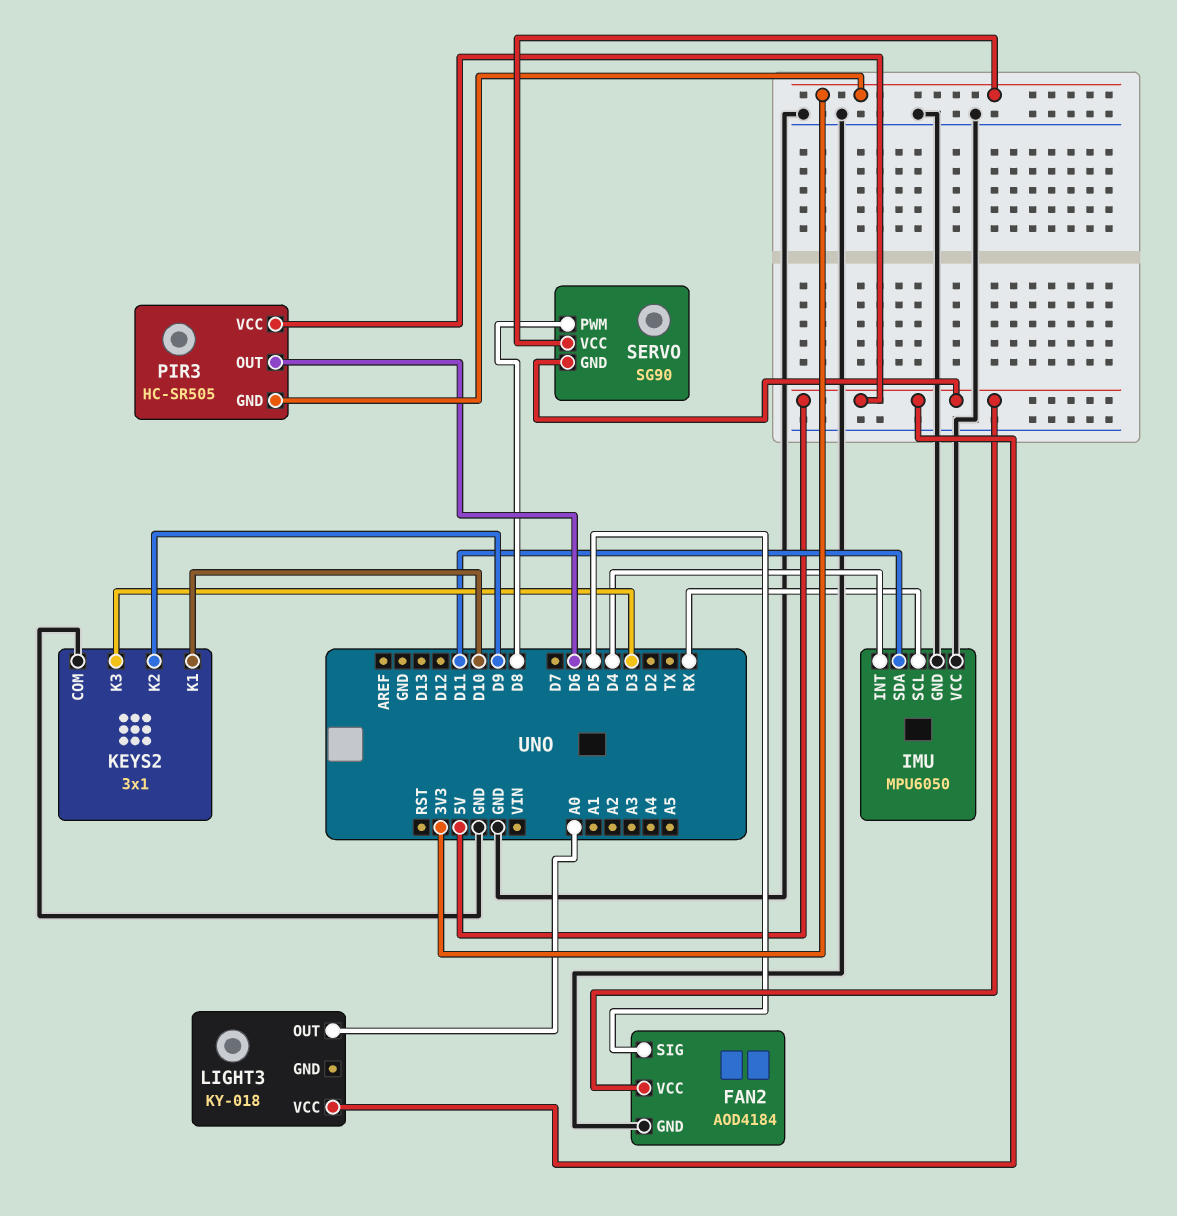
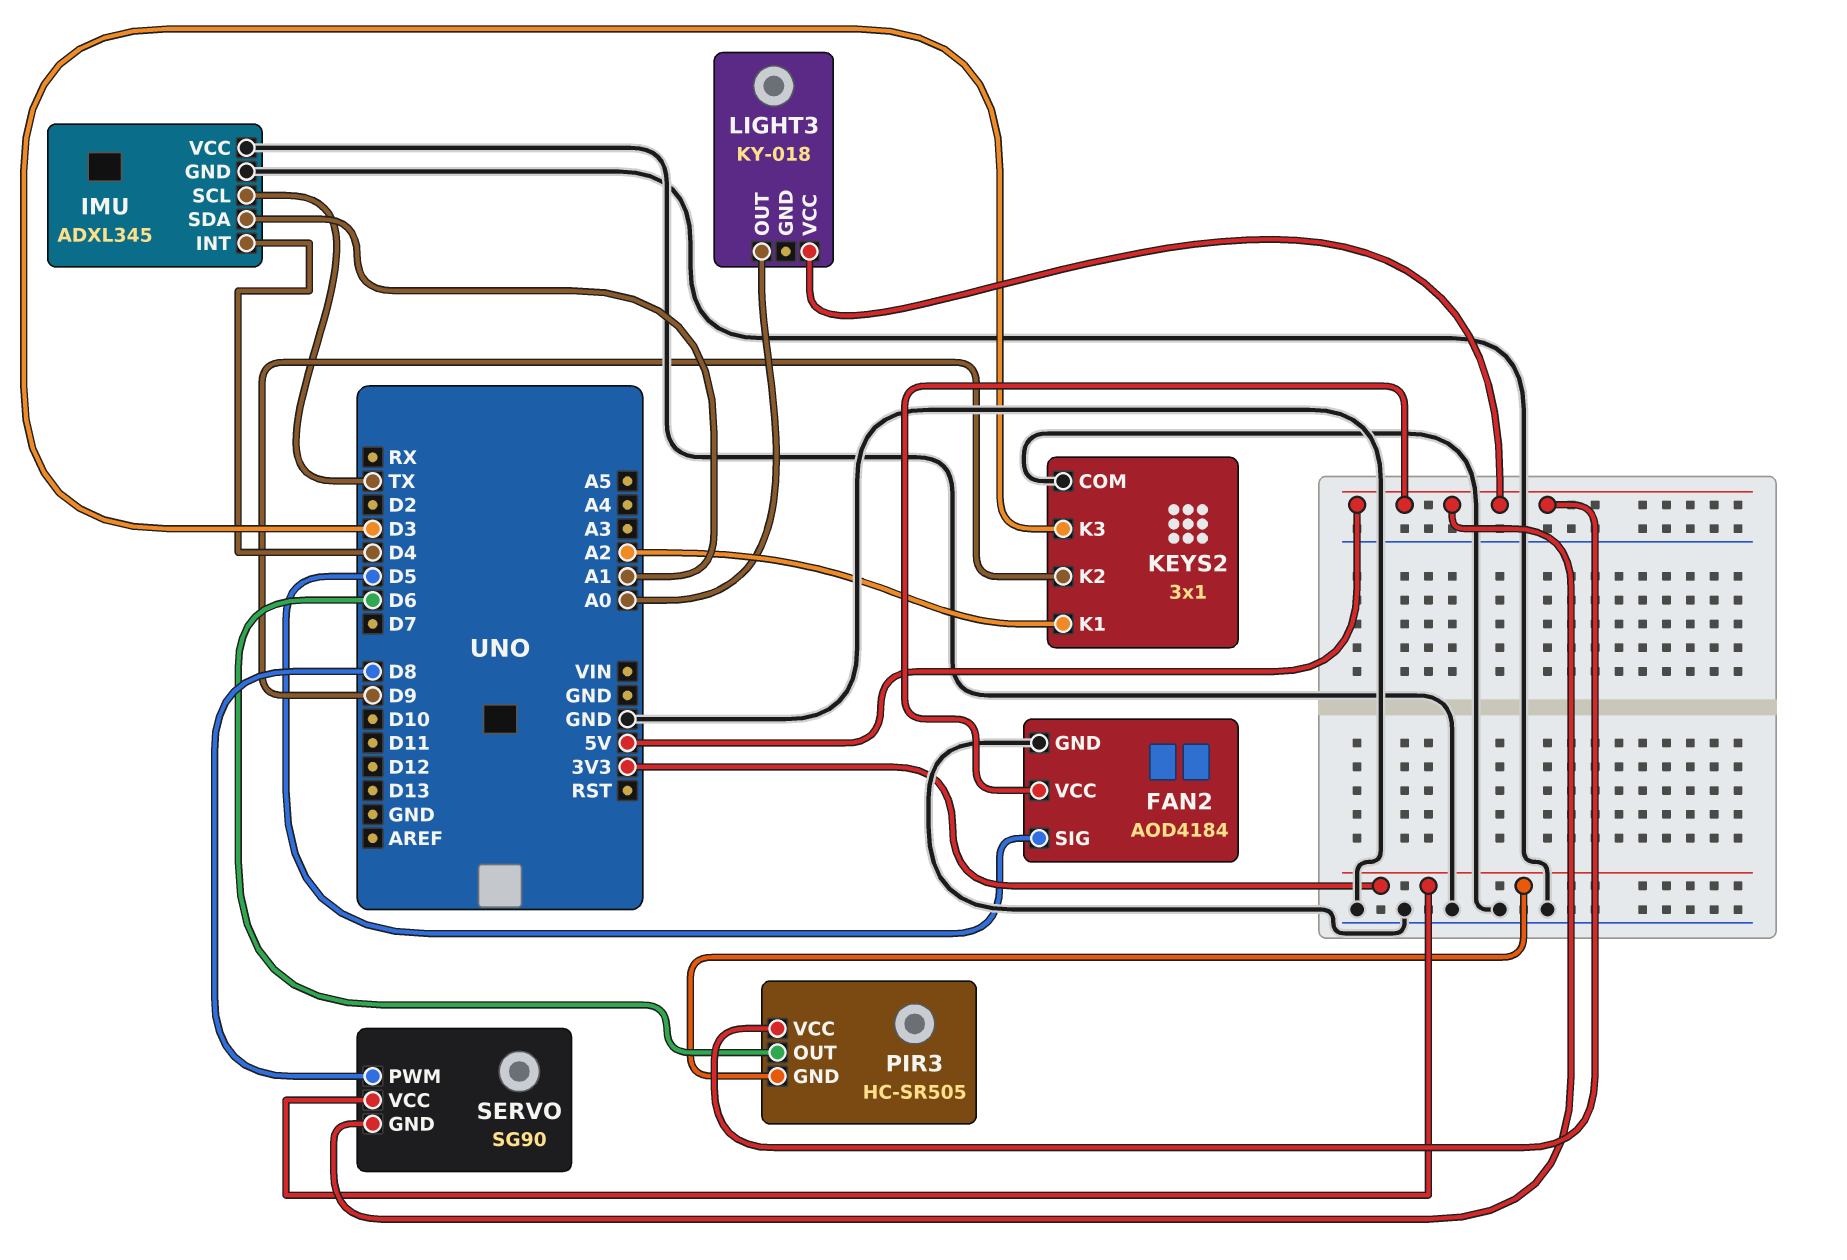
IMU: MPU6050 -> ADXL345
IMU pin SCL: RX -> TX
IMU pin SDA: D11 -> A1
KEYS2 pin K1: D10 -> A2

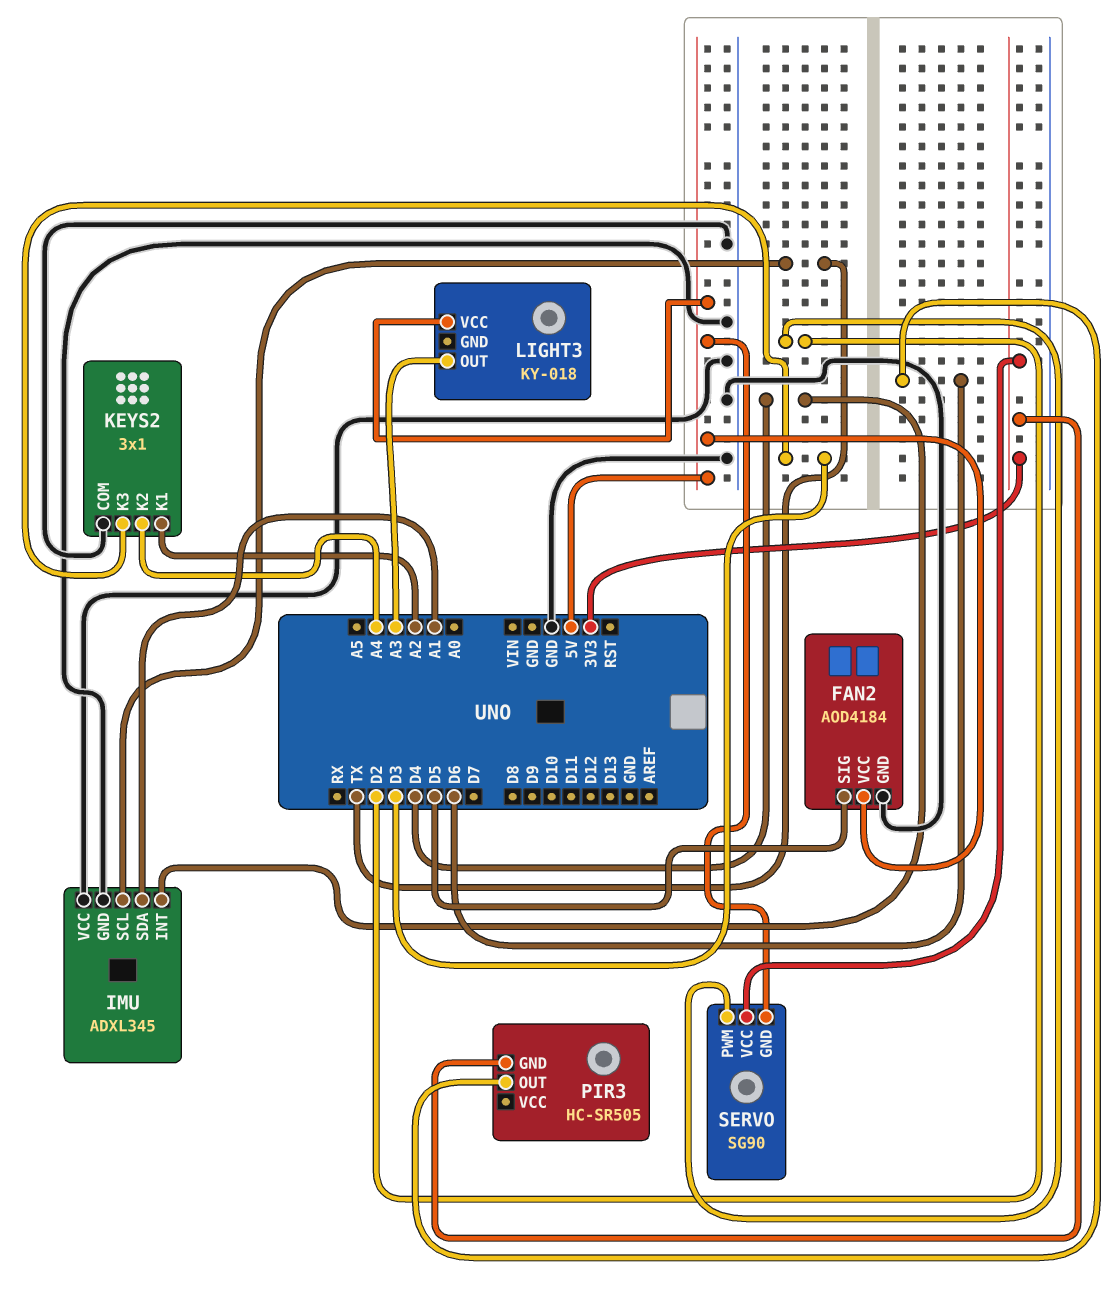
KEYS2 pin K2: D9 -> A4
LIGHT3 pin OUT: A0 -> A3
PIR3 pin VCC: 5V -> none
SERVO pin PWM: D8 -> D2

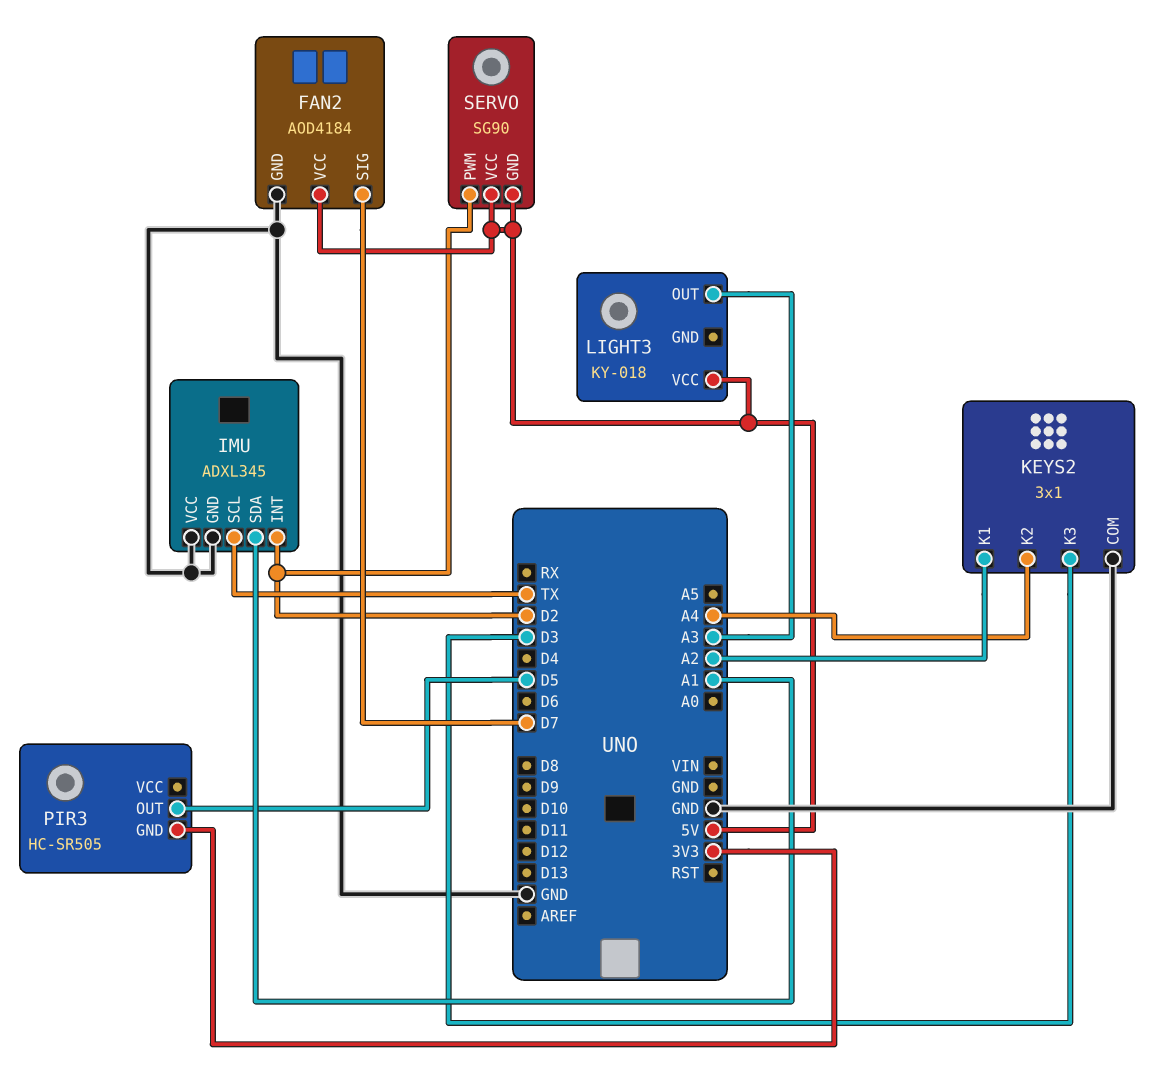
FAN2 pin SIG: D5 -> D7
IMU pin INT: D4 -> D2
PIR3 pin OUT: D6 -> D5
SERVO pin VCC: 3V3 -> 5V

